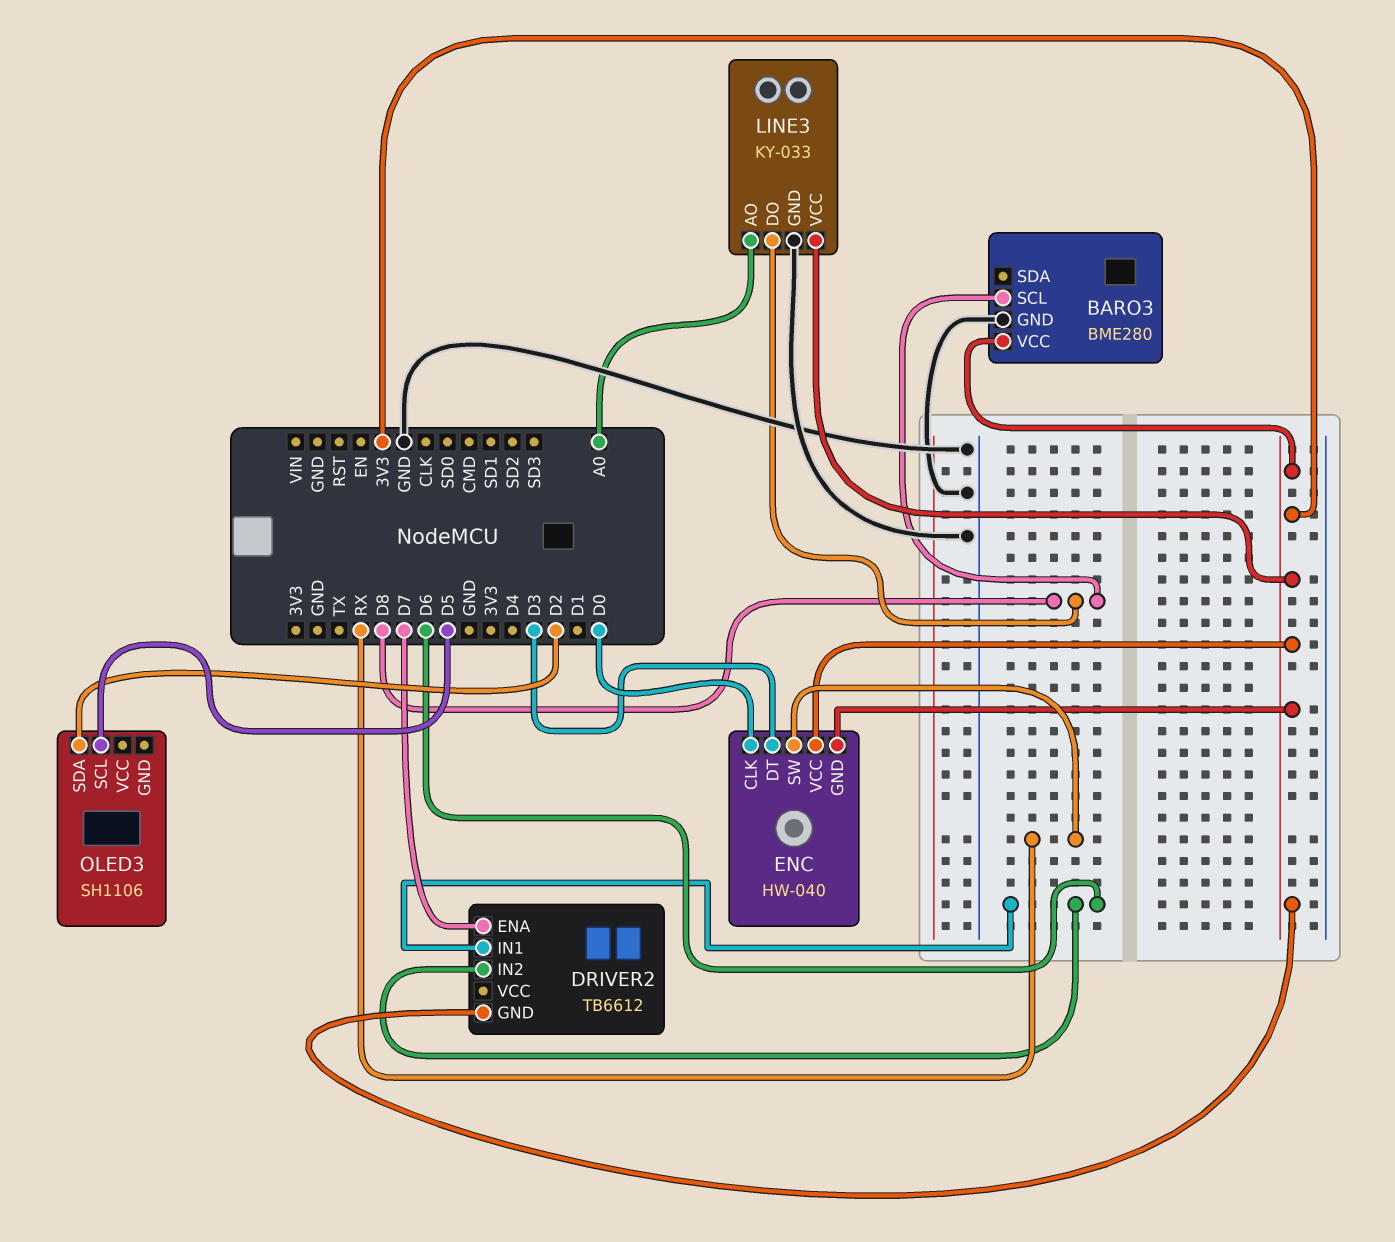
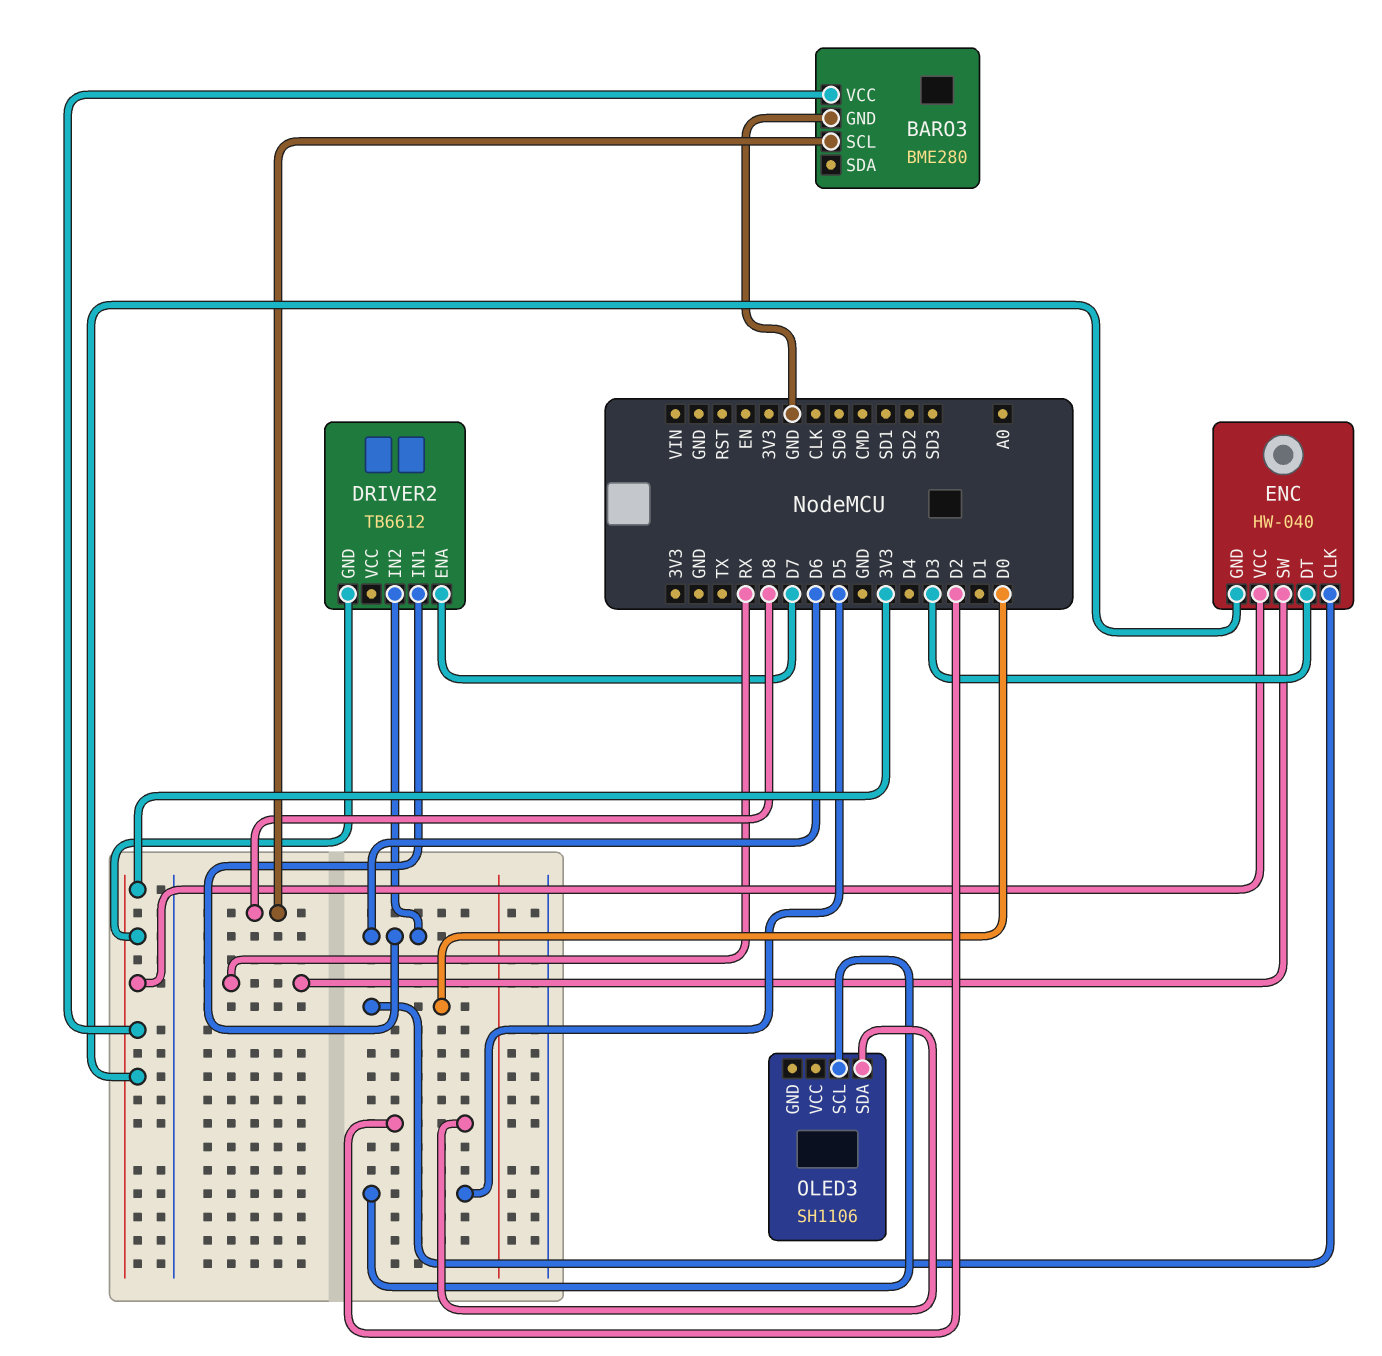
LINE3: KY-033 -> none
LINE3 pin AO: A0 -> none
LINE3 pin DO: D8 -> none
LINE3 pin GND: GND -> none
LINE3 pin VCC: 3V3 -> none

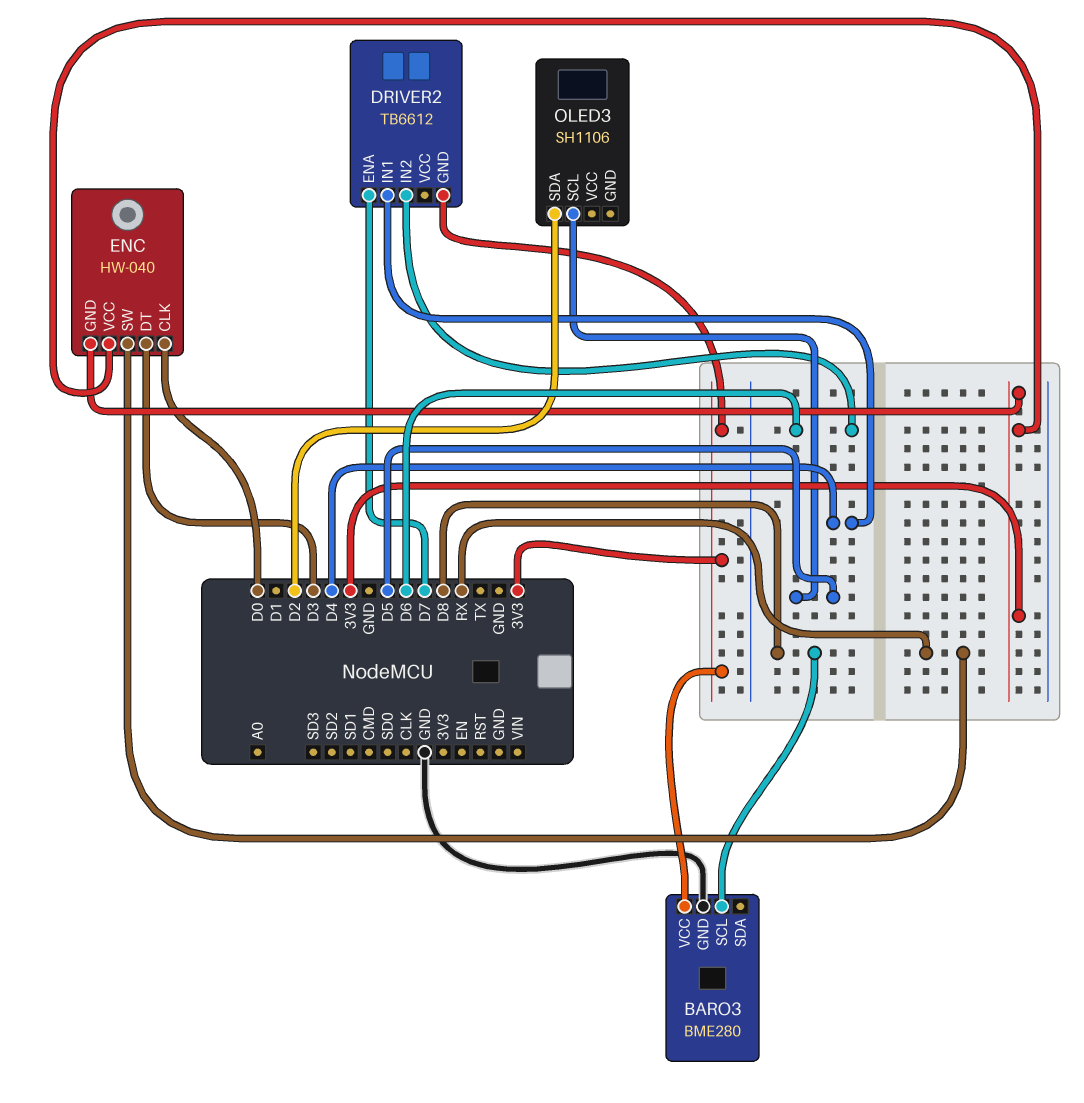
DRIVER2 pin IN1: D6 -> D4

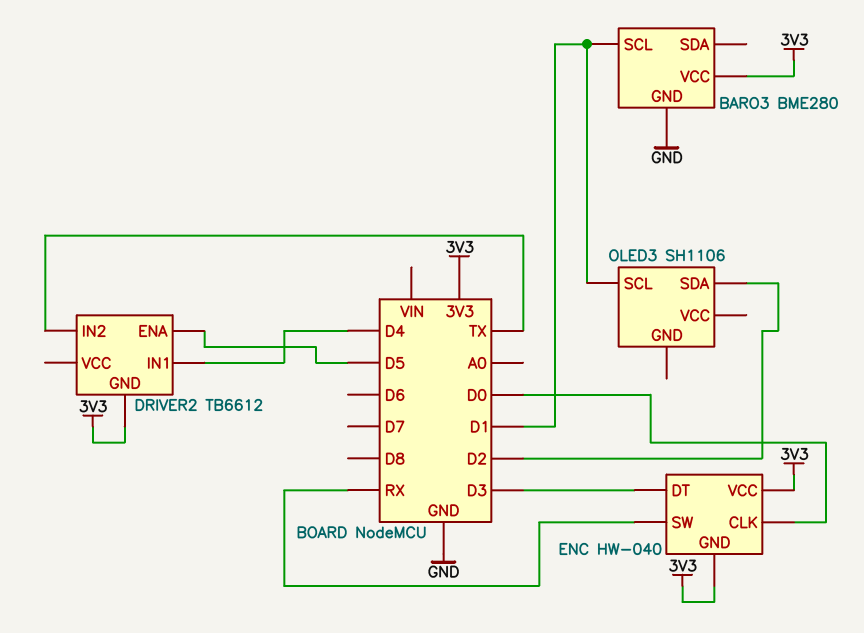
BARO3 pin SCL: D8 -> D1
DRIVER2 pin ENA: D7 -> D5
DRIVER2 pin IN2: D6 -> TX
OLED3 pin SCL: D5 -> D1

